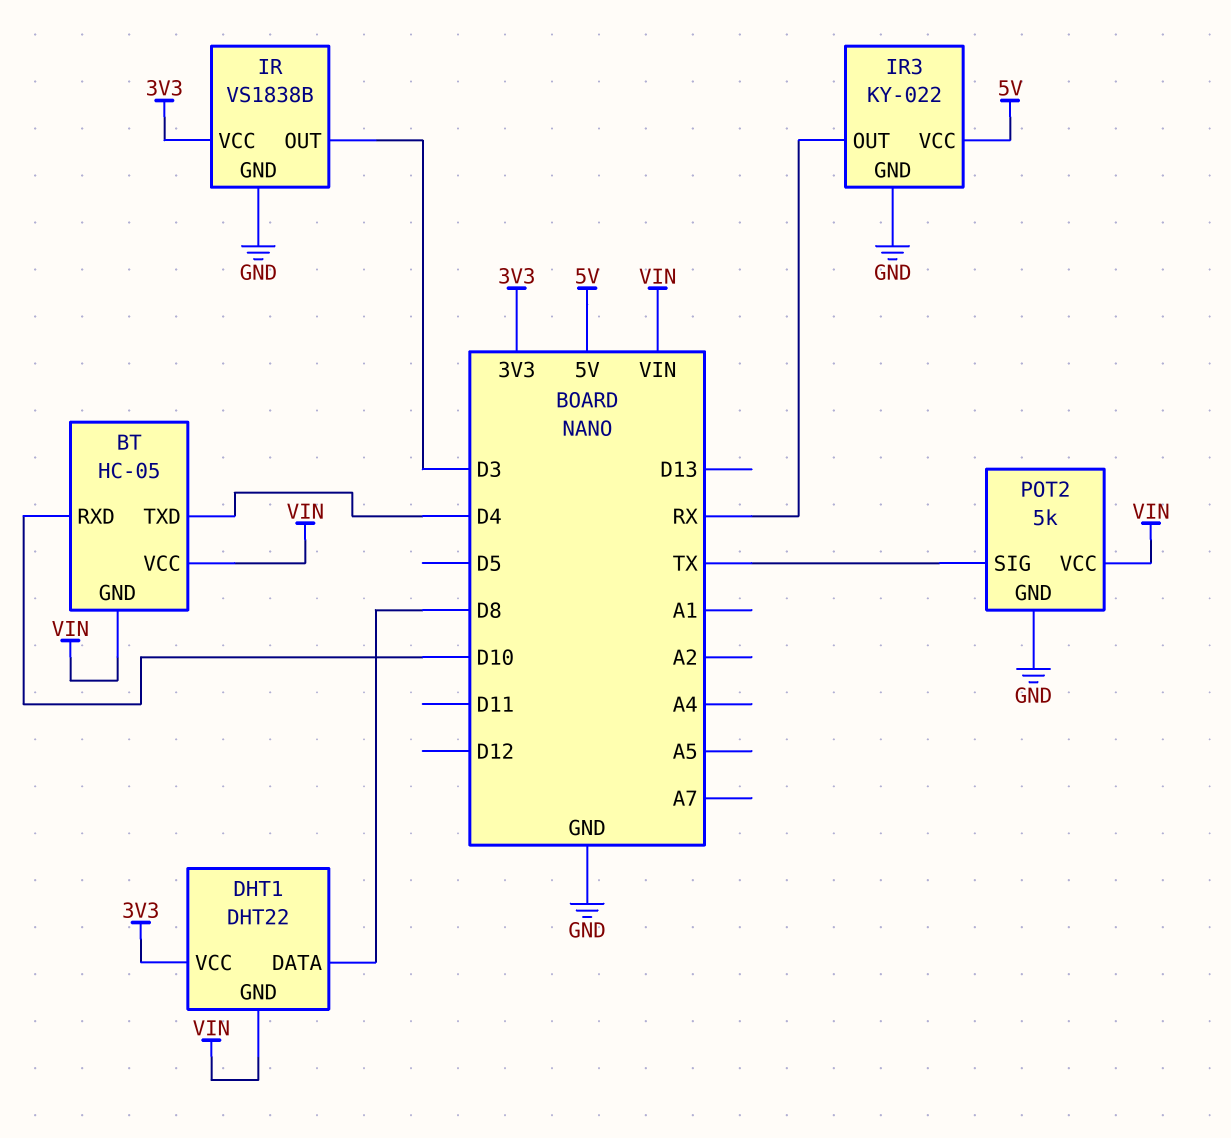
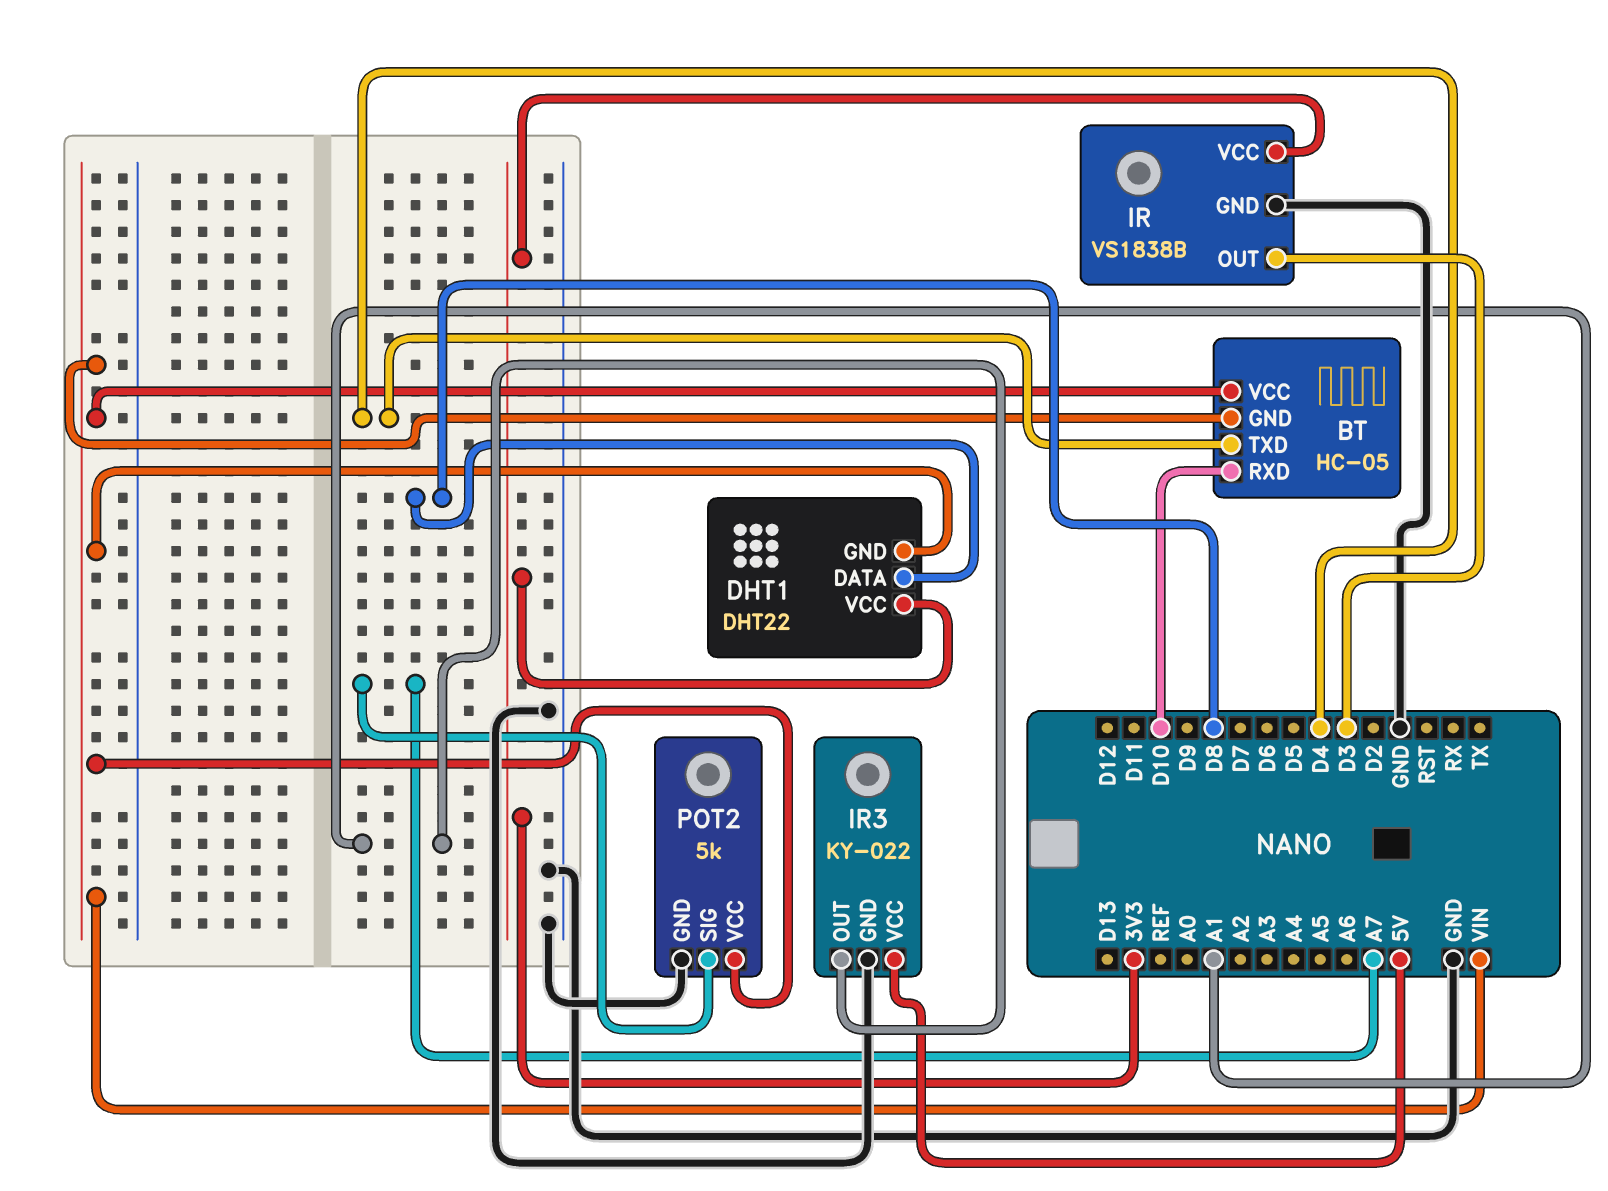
IR3 pin OUT: RX -> A1
POT2 pin SIG: TX -> A7

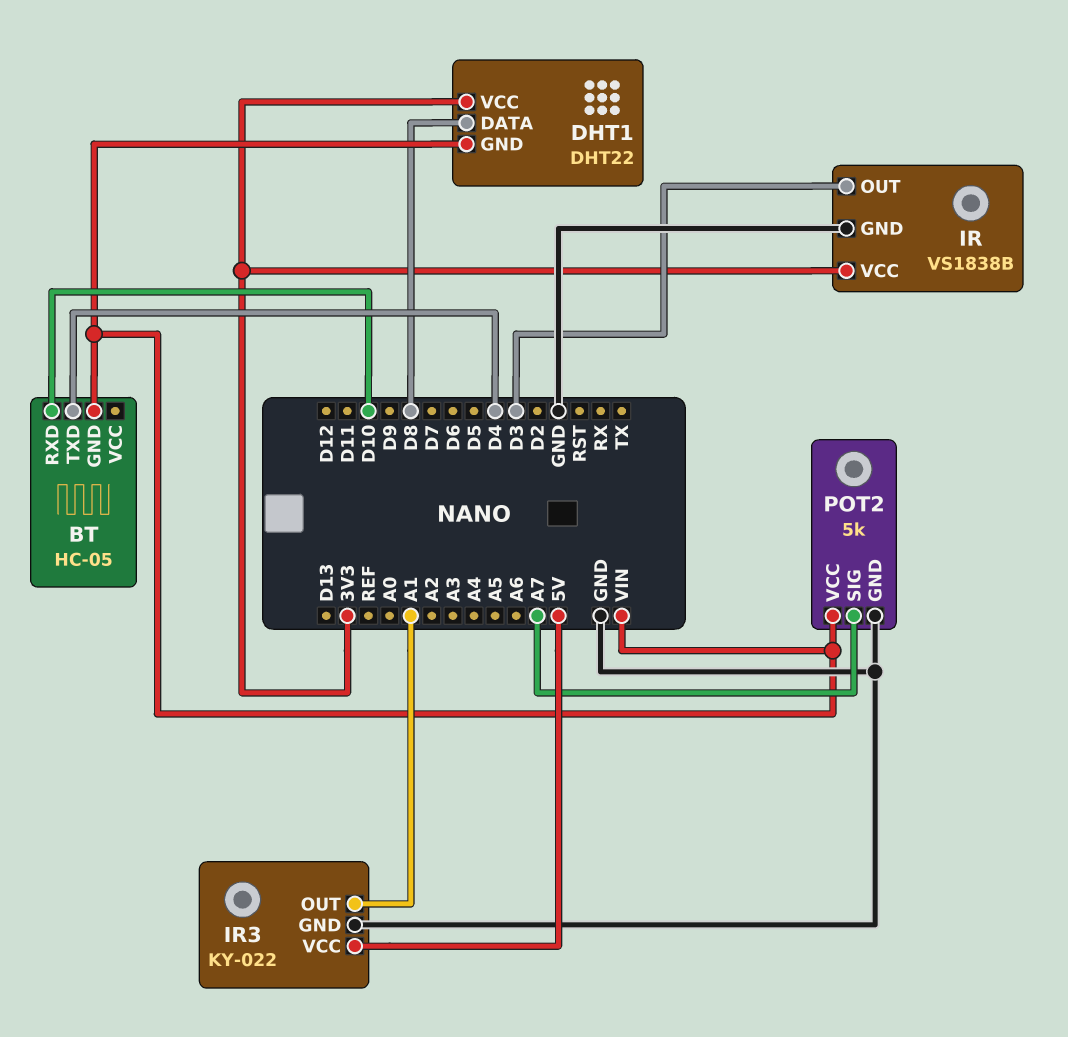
BT pin VCC: VIN -> none

